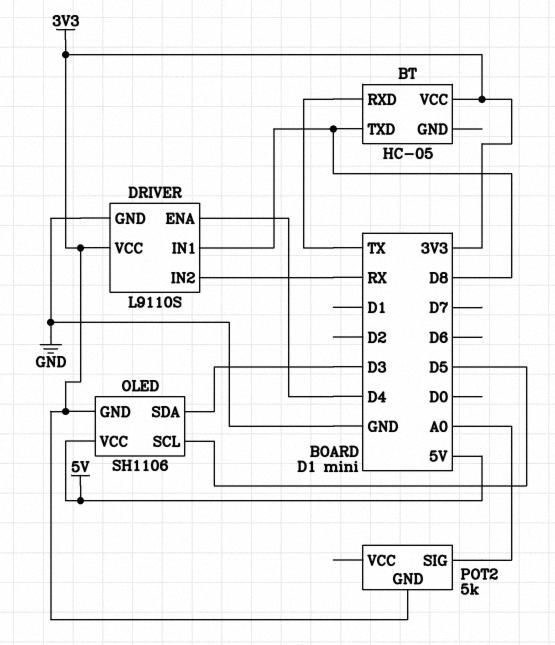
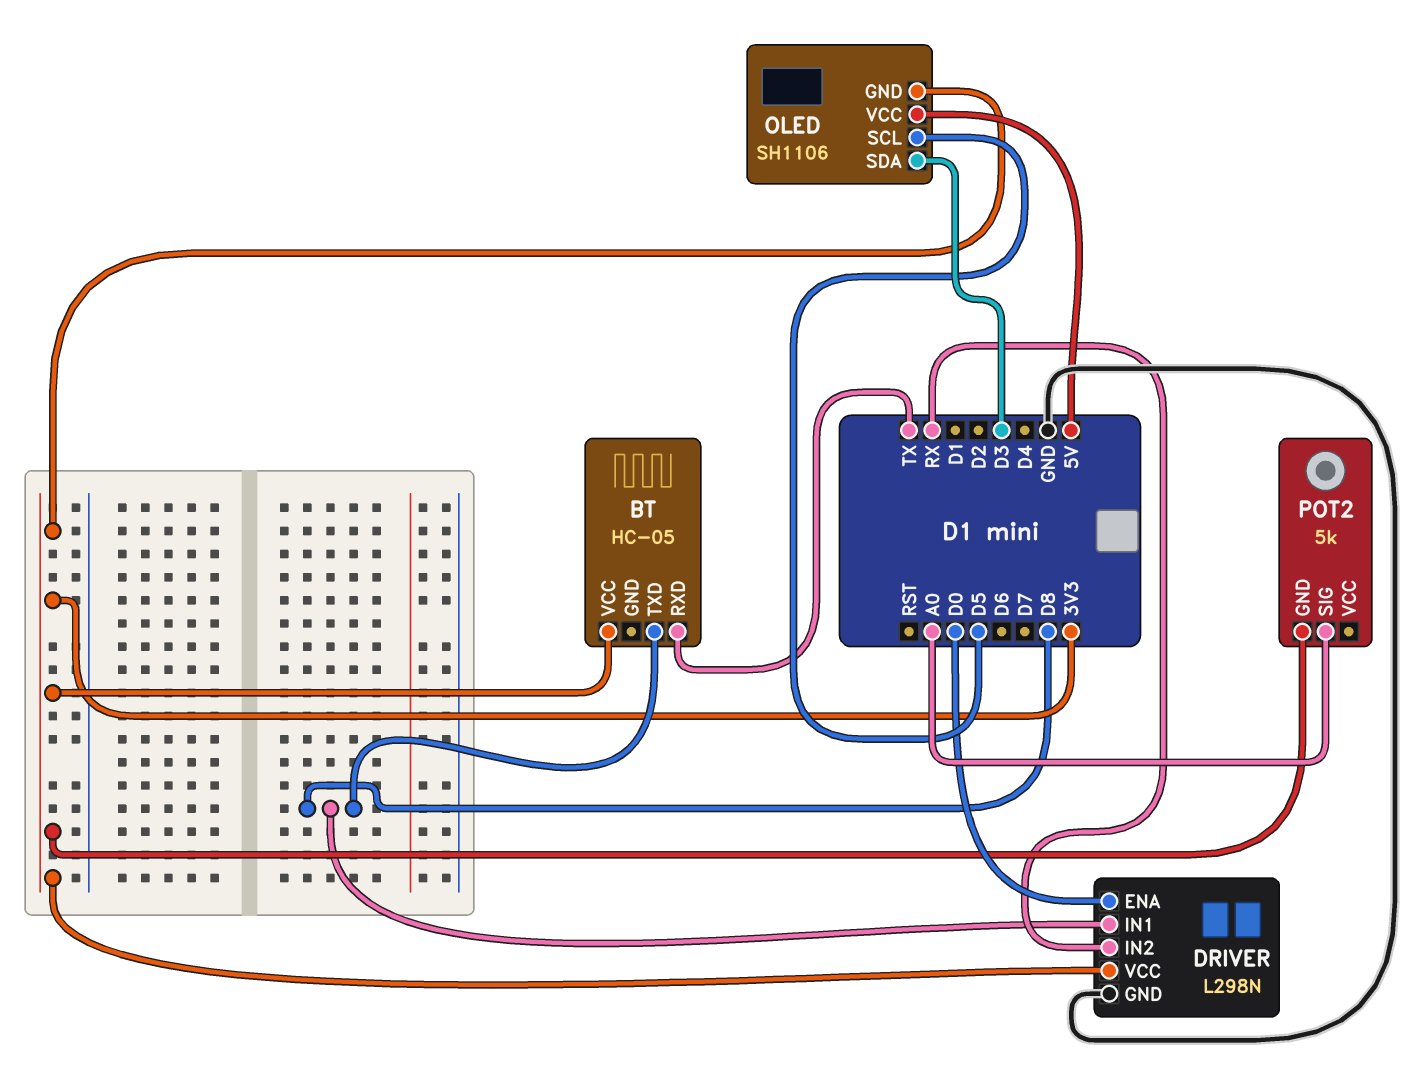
DRIVER: L9110S -> L298N
DRIVER pin ENA: D4 -> D0

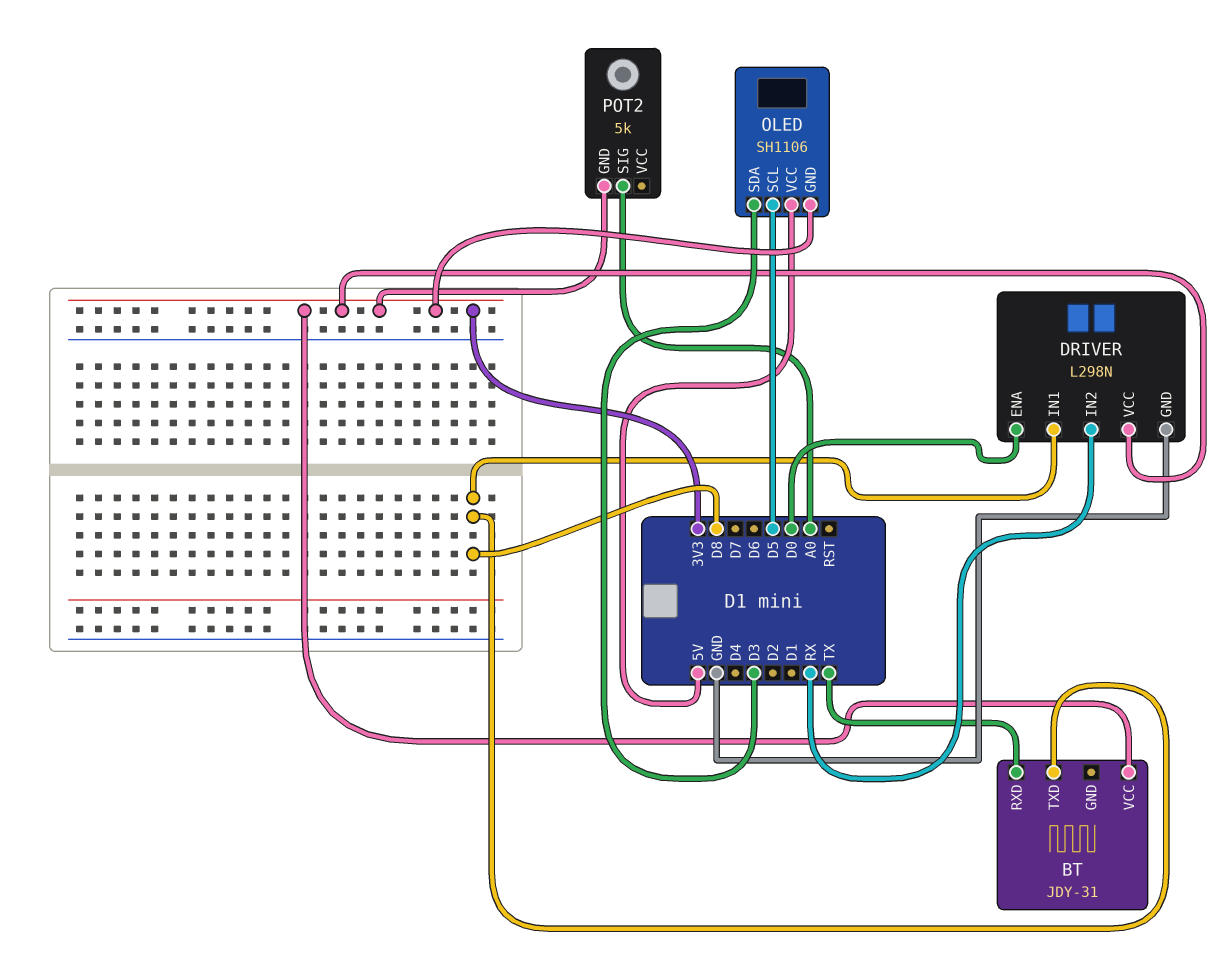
BT: HC-05 -> JDY-31

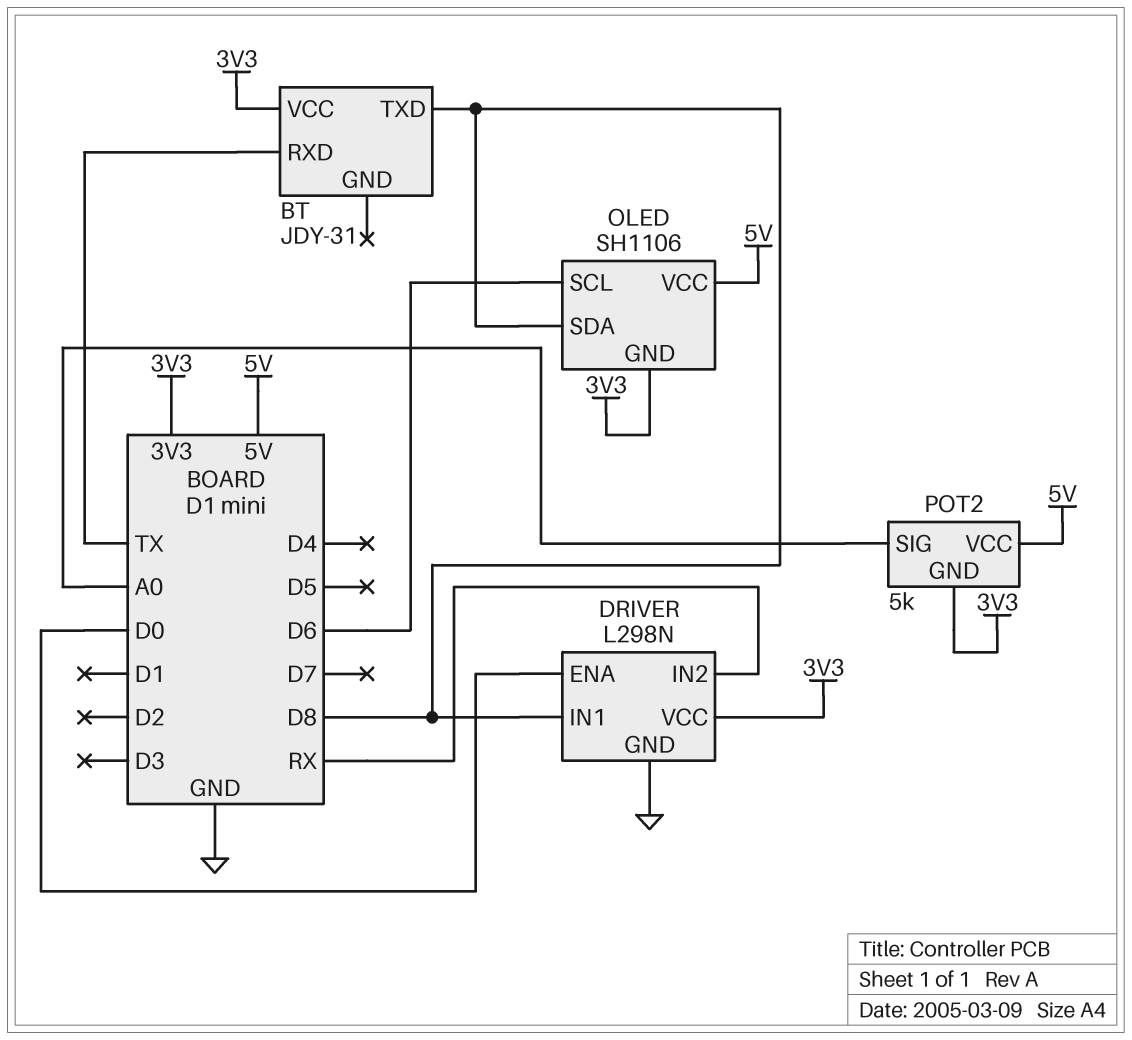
OLED pin SCL: D5 -> D6
OLED pin SDA: D3 -> D8
POT2 pin VCC: none -> 5V

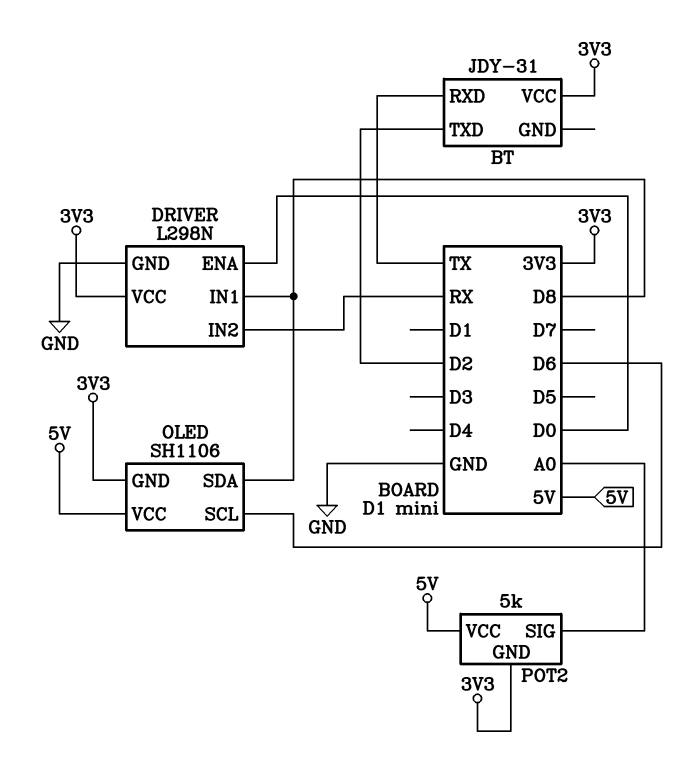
BT pin TXD: D8 -> D2

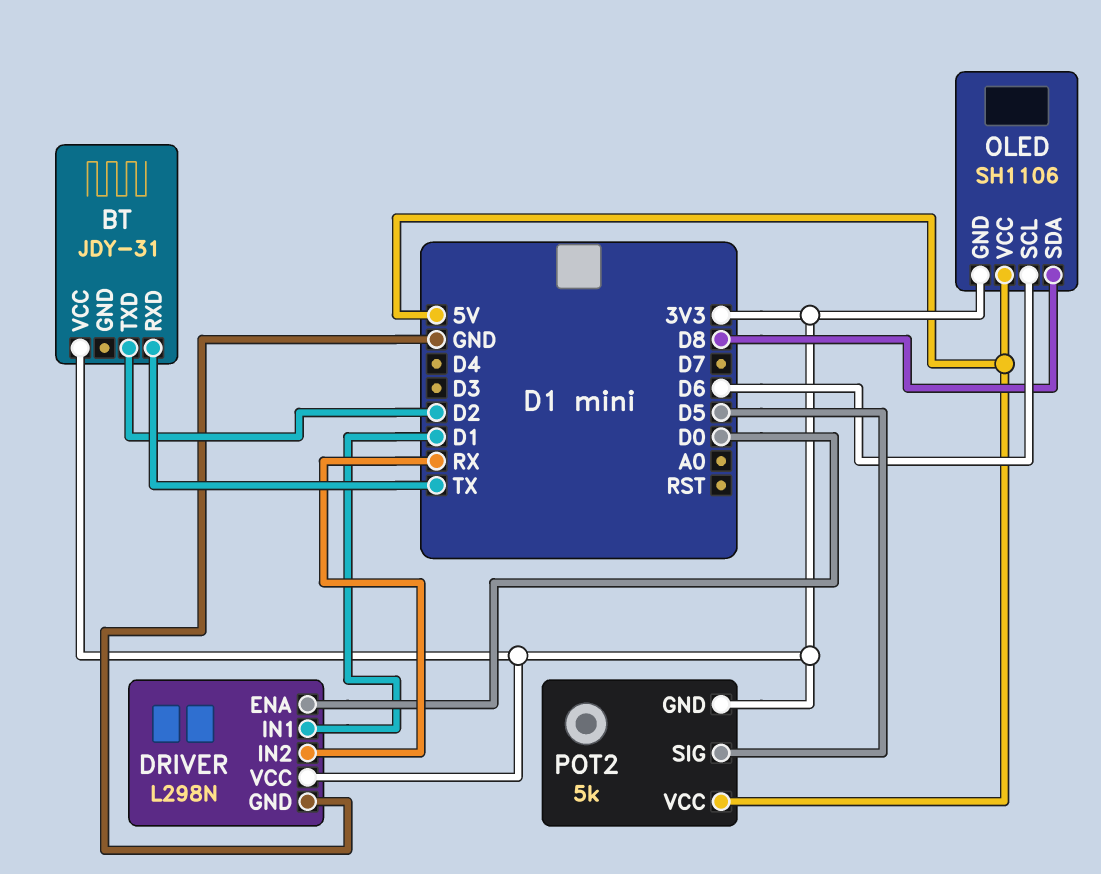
DRIVER pin IN1: D8 -> D1
POT2 pin SIG: A0 -> D5

